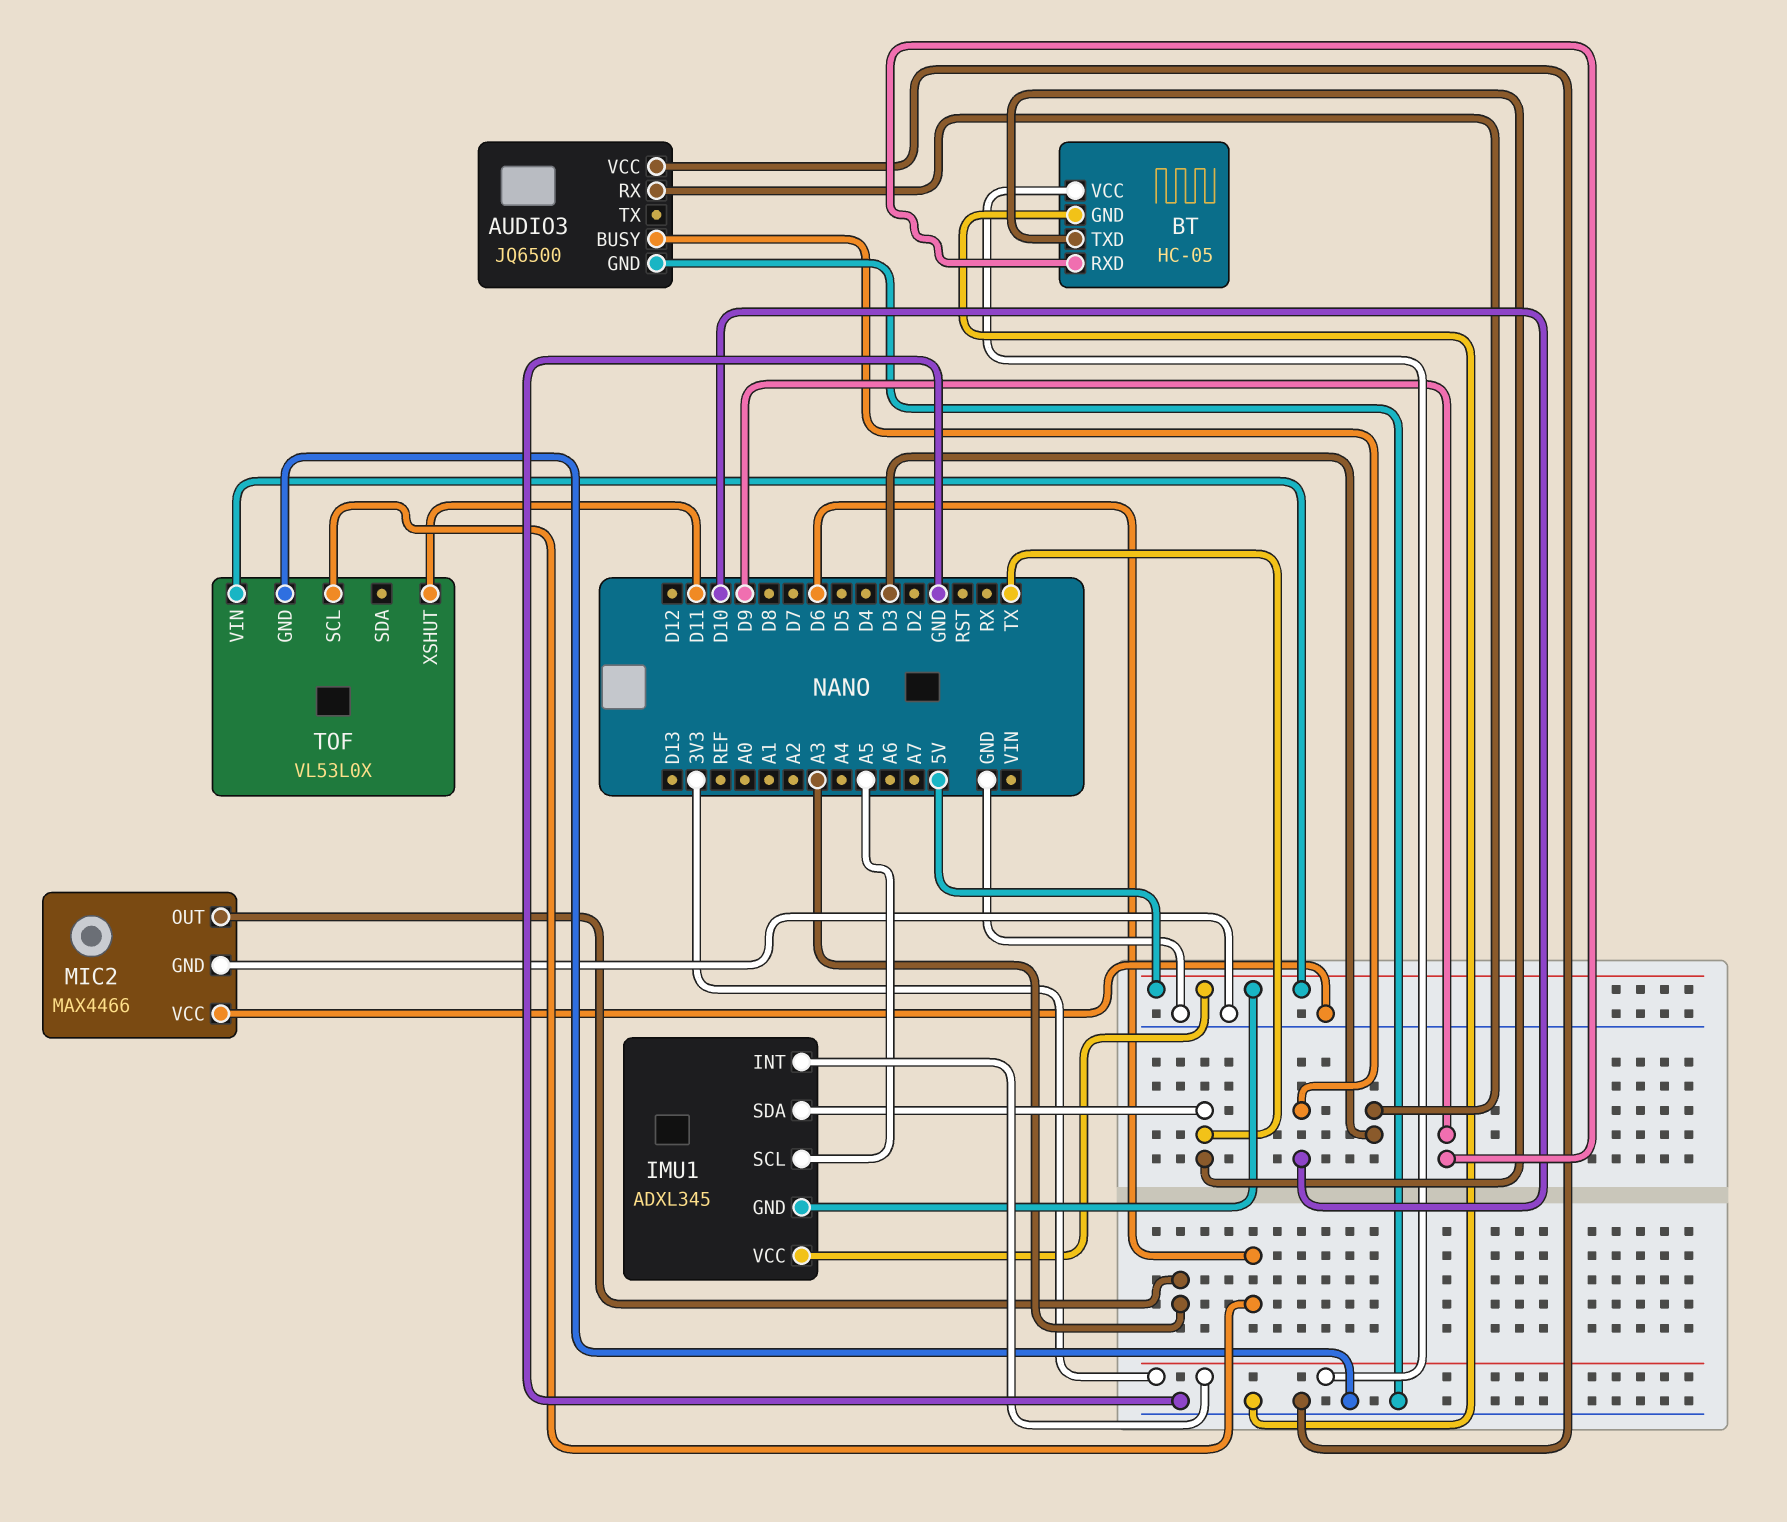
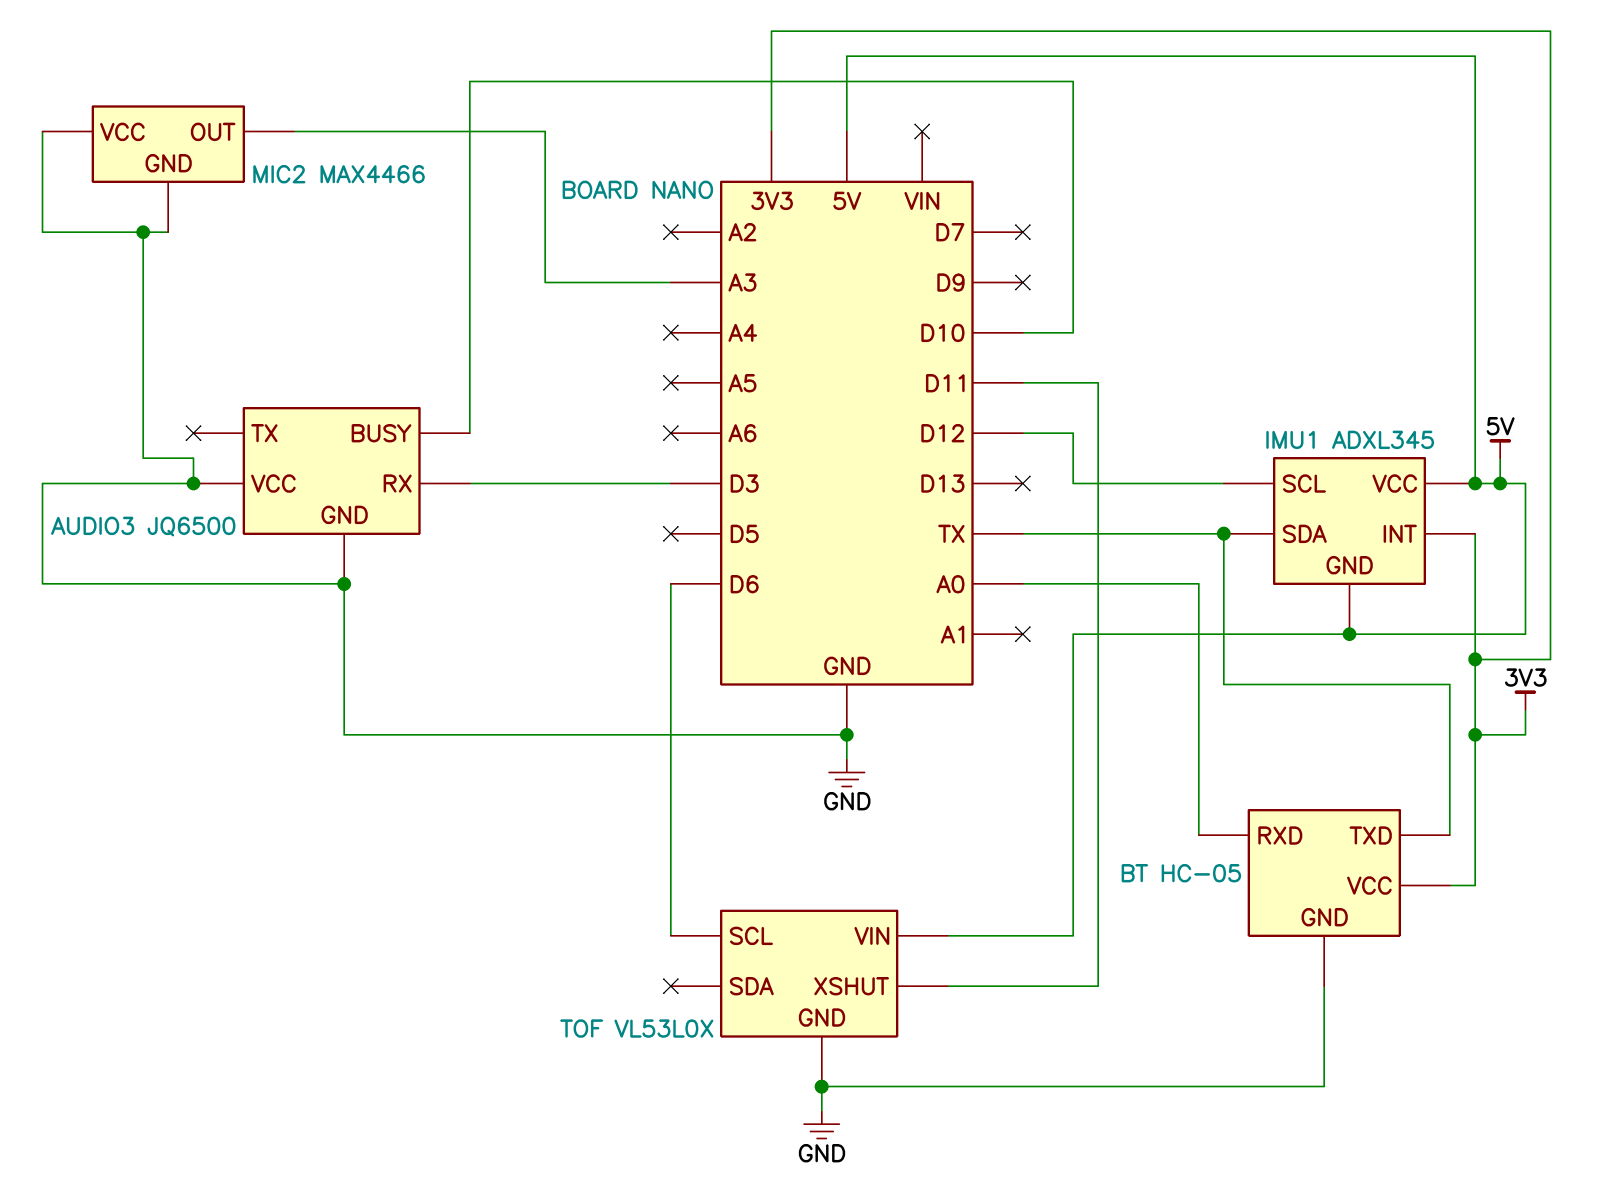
BT pin RXD: D9 -> A0
IMU1 pin SCL: A5 -> D12

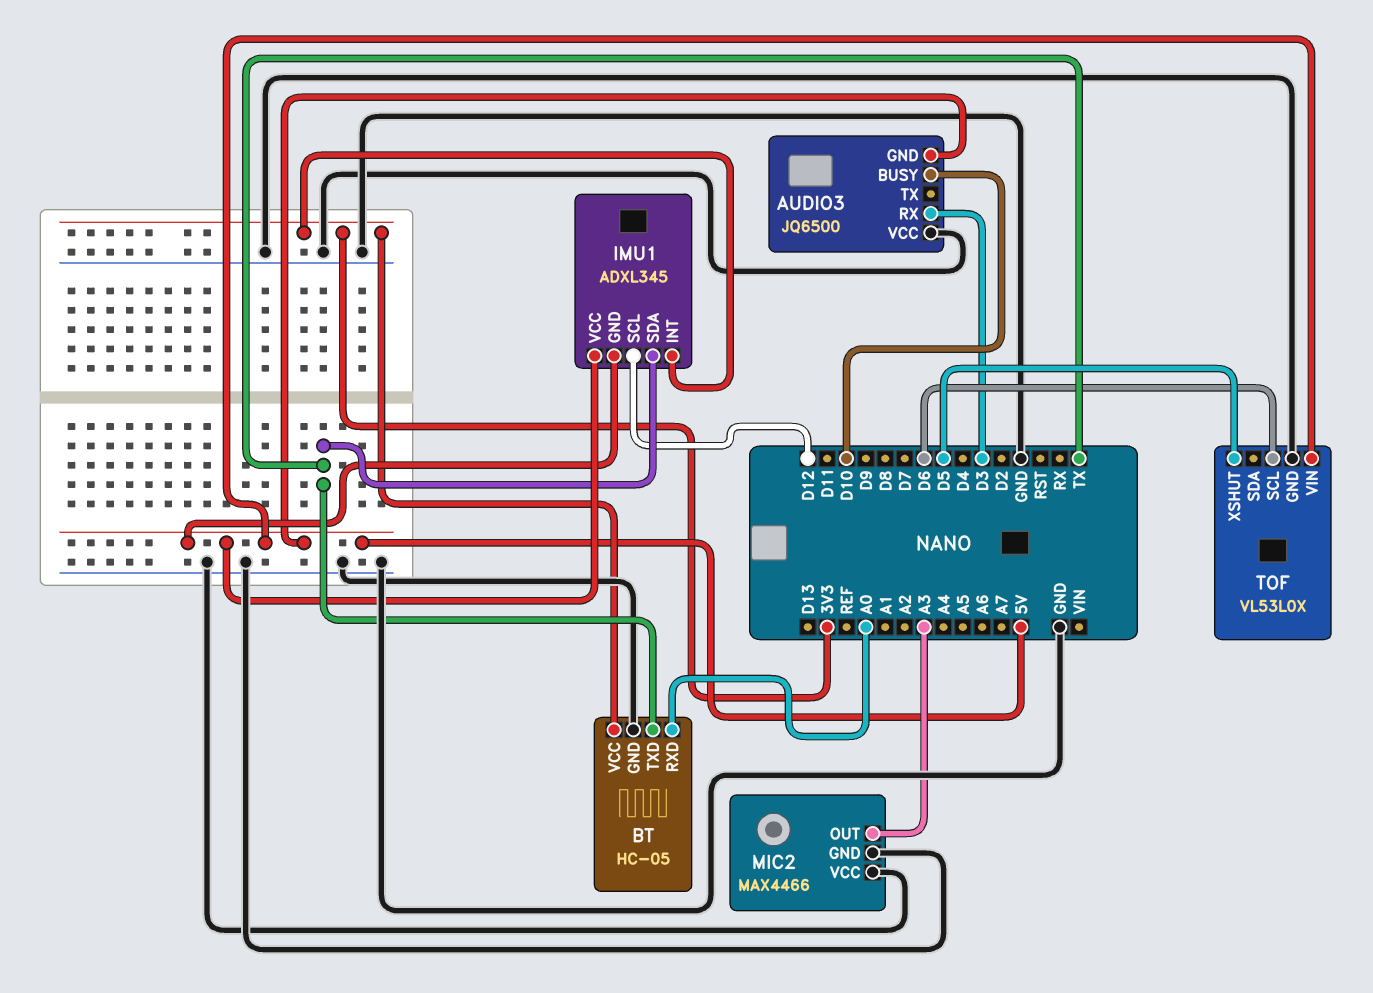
AUDIO3 pin GND: GND -> 5V
TOF pin XSHUT: D11 -> D5

